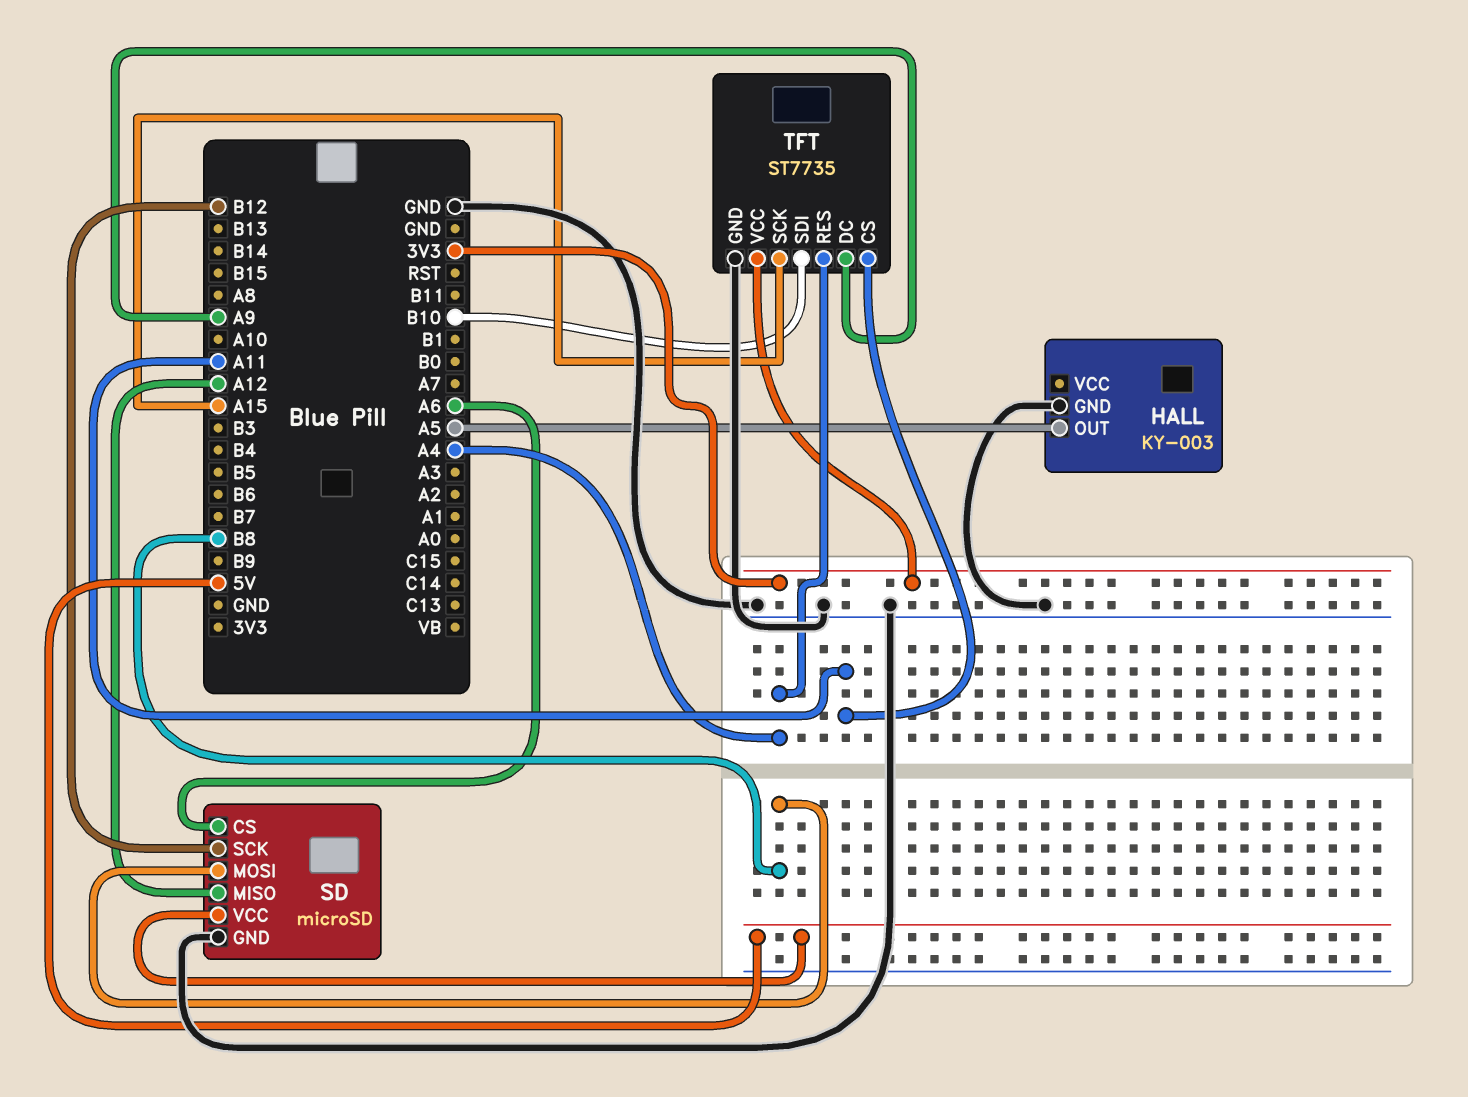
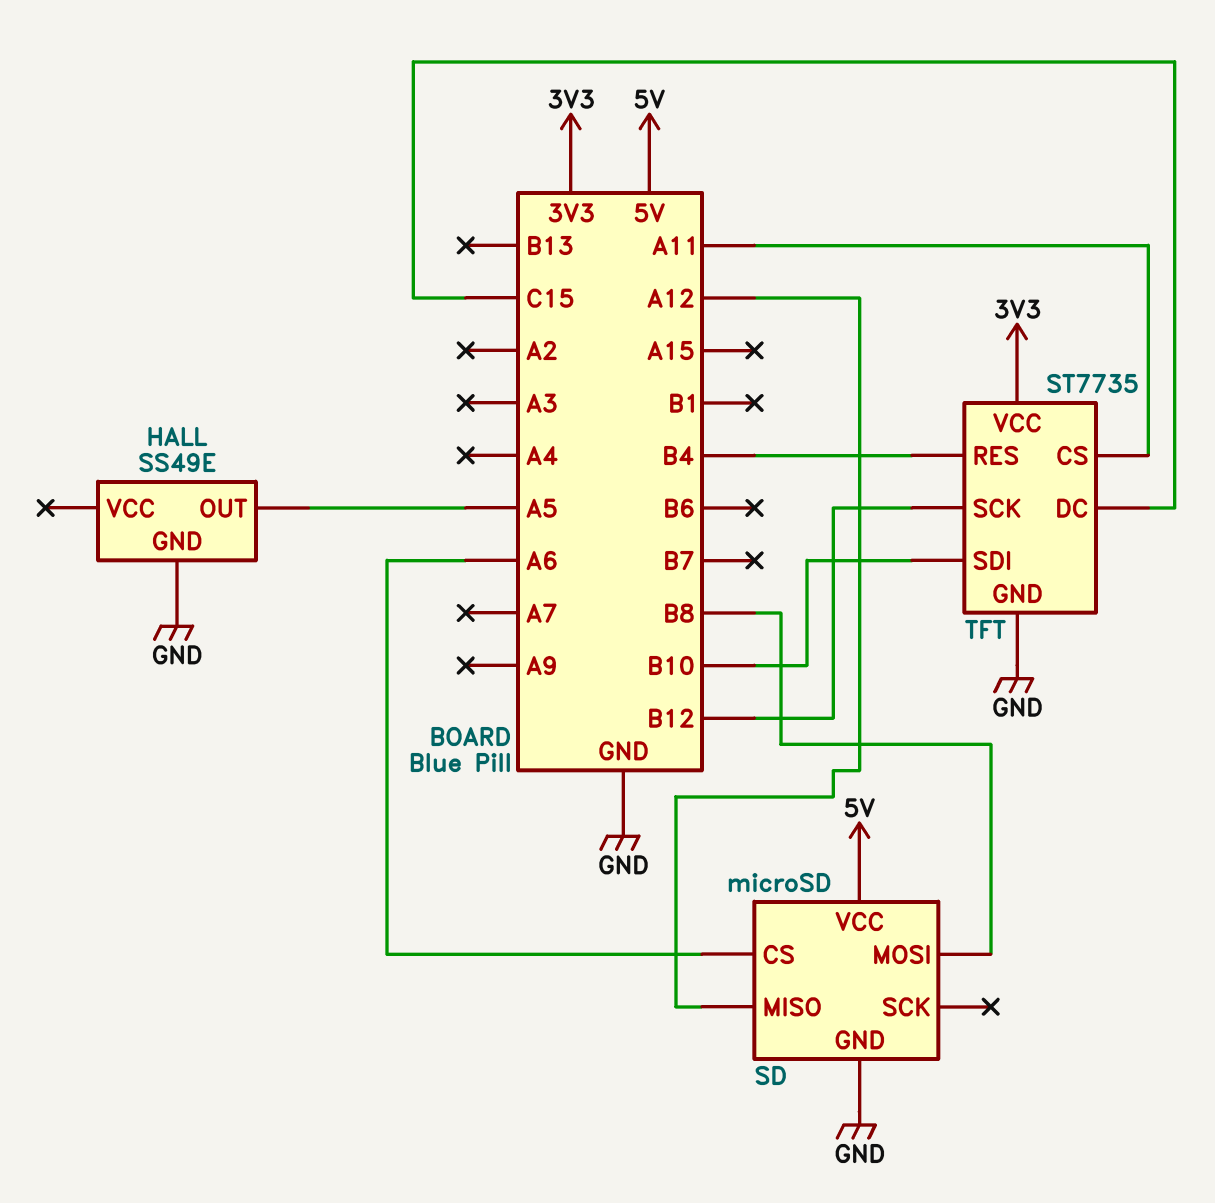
HALL: KY-003 -> SS49E
SD pin SCK: B12 -> none
TFT pin DC: A9 -> C15
TFT pin RES: A4 -> B4
TFT pin SCK: A15 -> B12

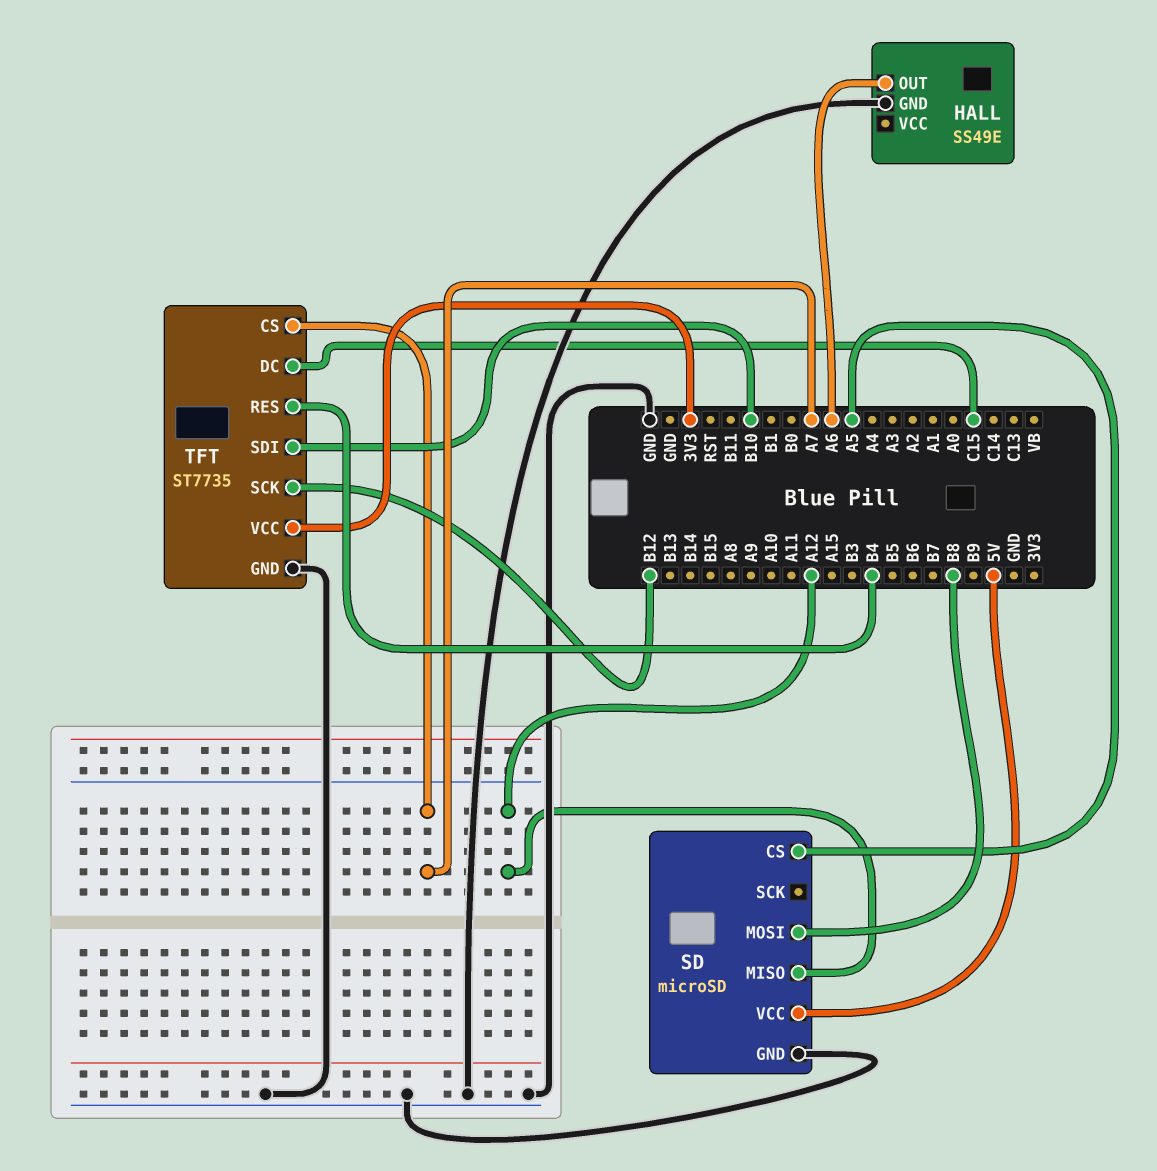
HALL pin OUT: A5 -> A6
SD pin CS: A6 -> A5
TFT pin CS: A11 -> A7

